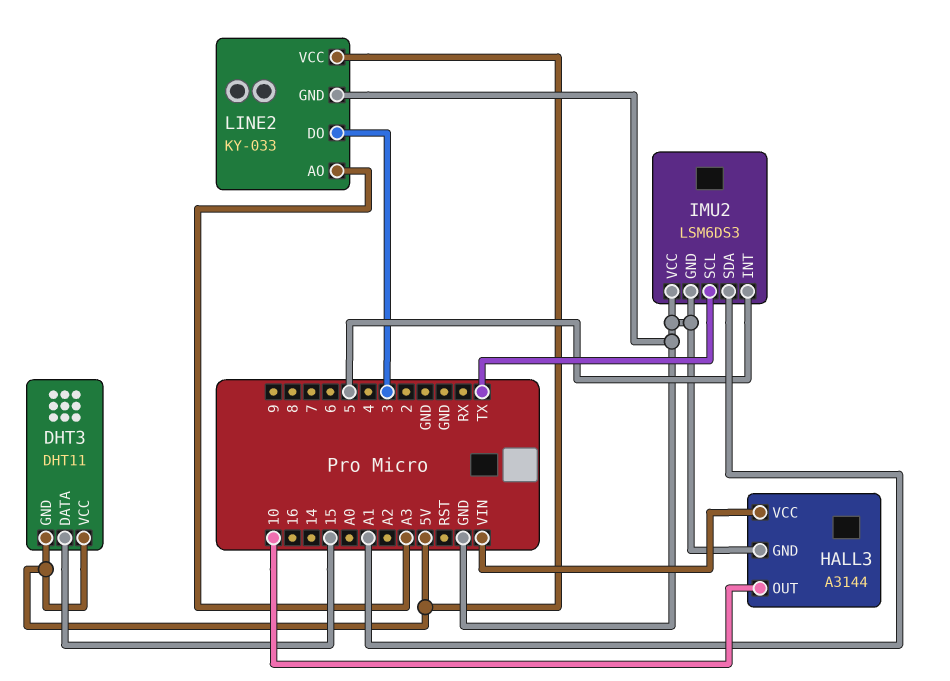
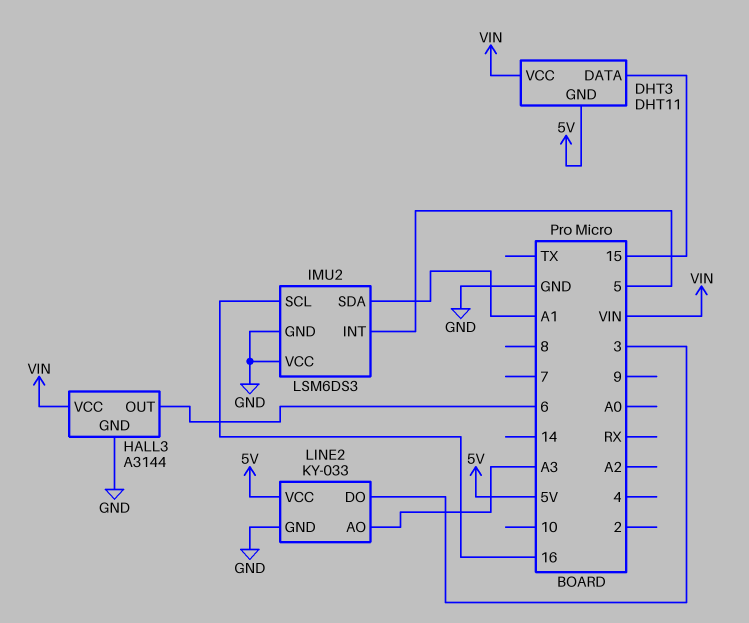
DHT3 pin VCC: 5V -> VIN
HALL3 pin OUT: 10 -> 6
IMU2 pin SCL: TX -> 16

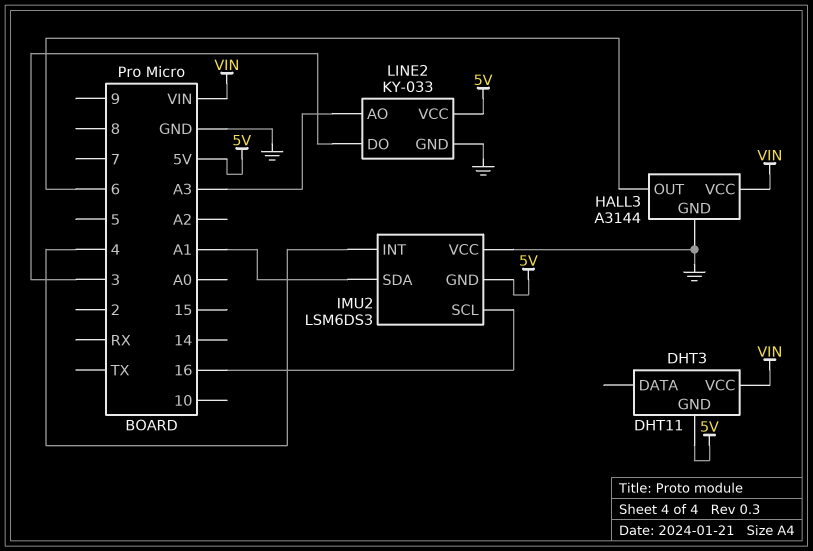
DHT3 pin DATA: 15 -> none
IMU2 pin GND: GND -> 5V
IMU2 pin INT: 5 -> 4

